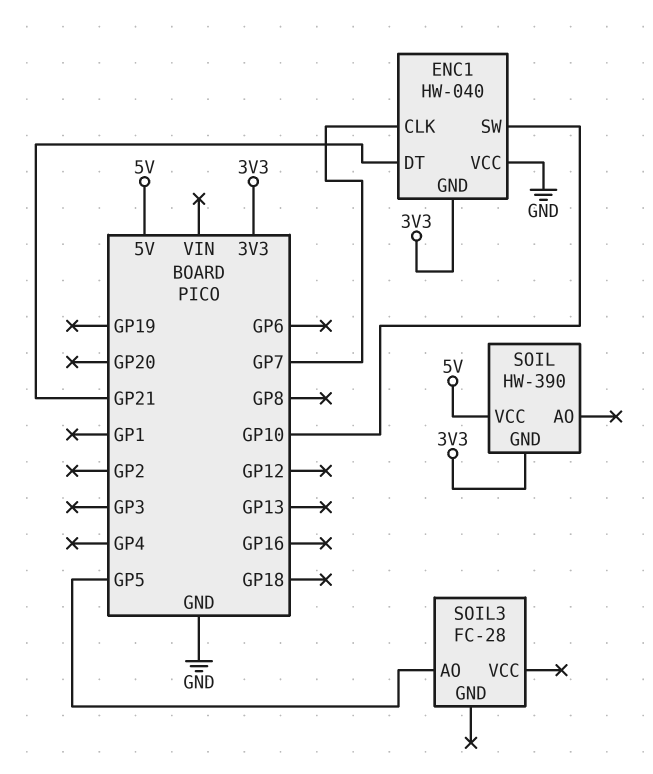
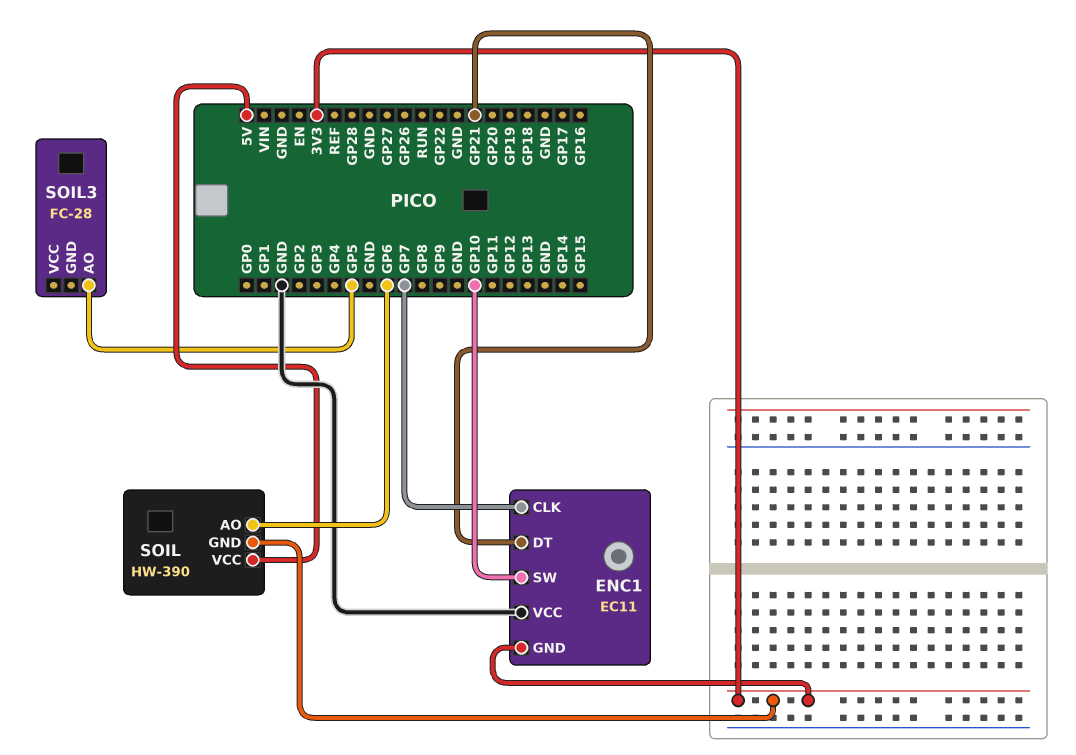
ENC1: HW-040 -> EC11
SOIL pin AO: none -> GP6

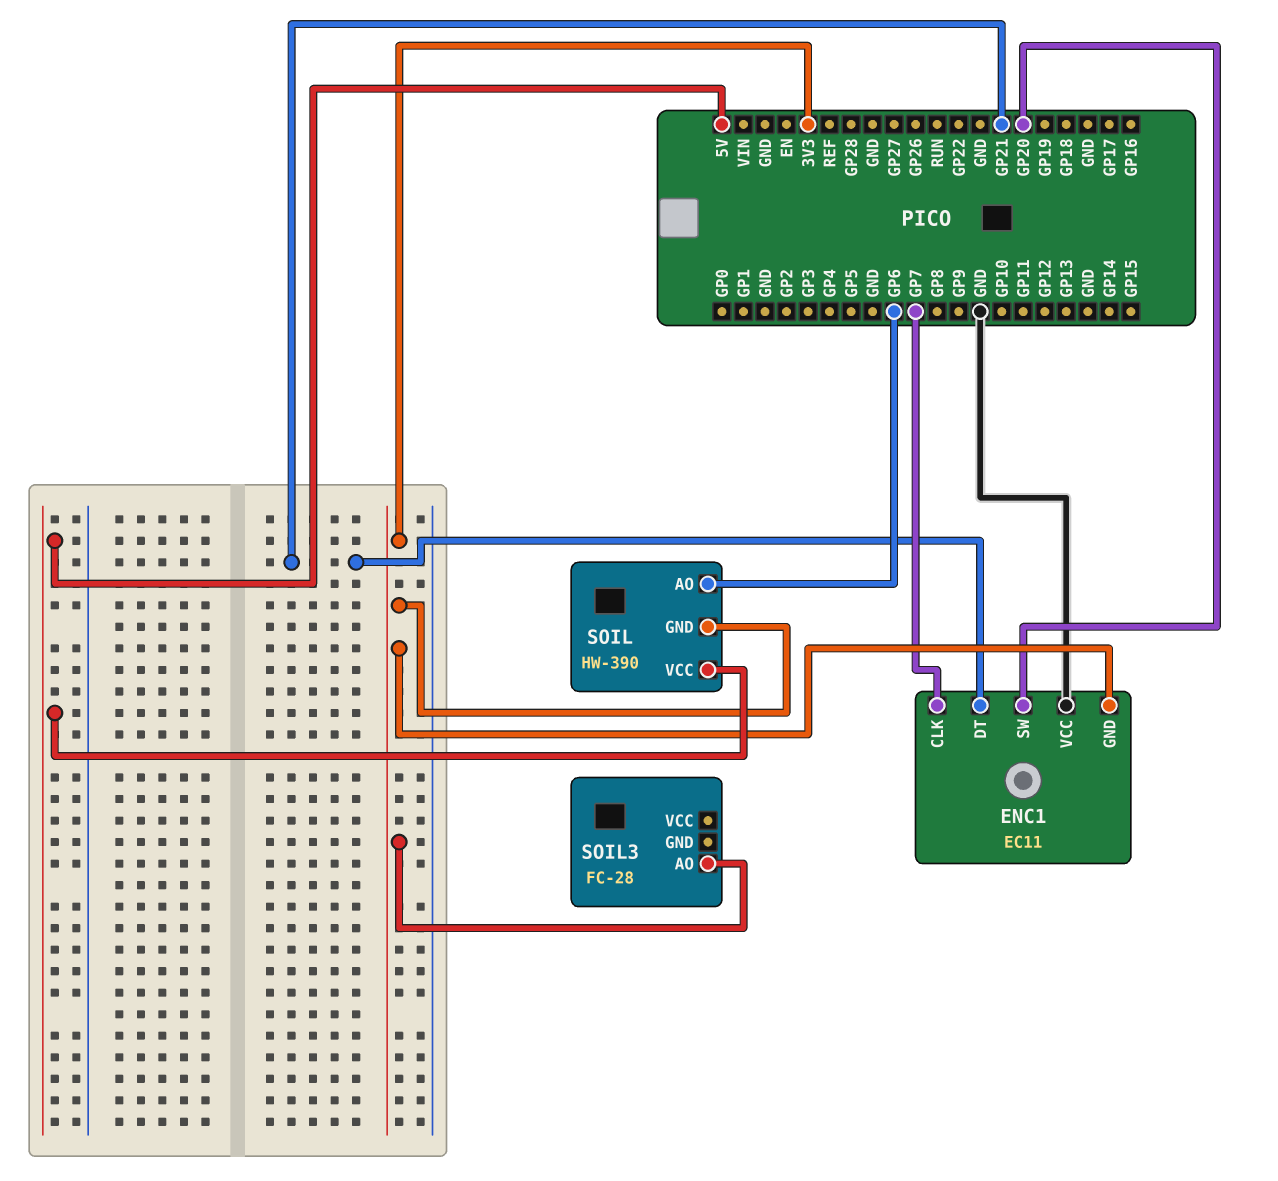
ENC1 pin SW: GP10 -> GP20
SOIL3 pin AO: GP5 -> 3V3

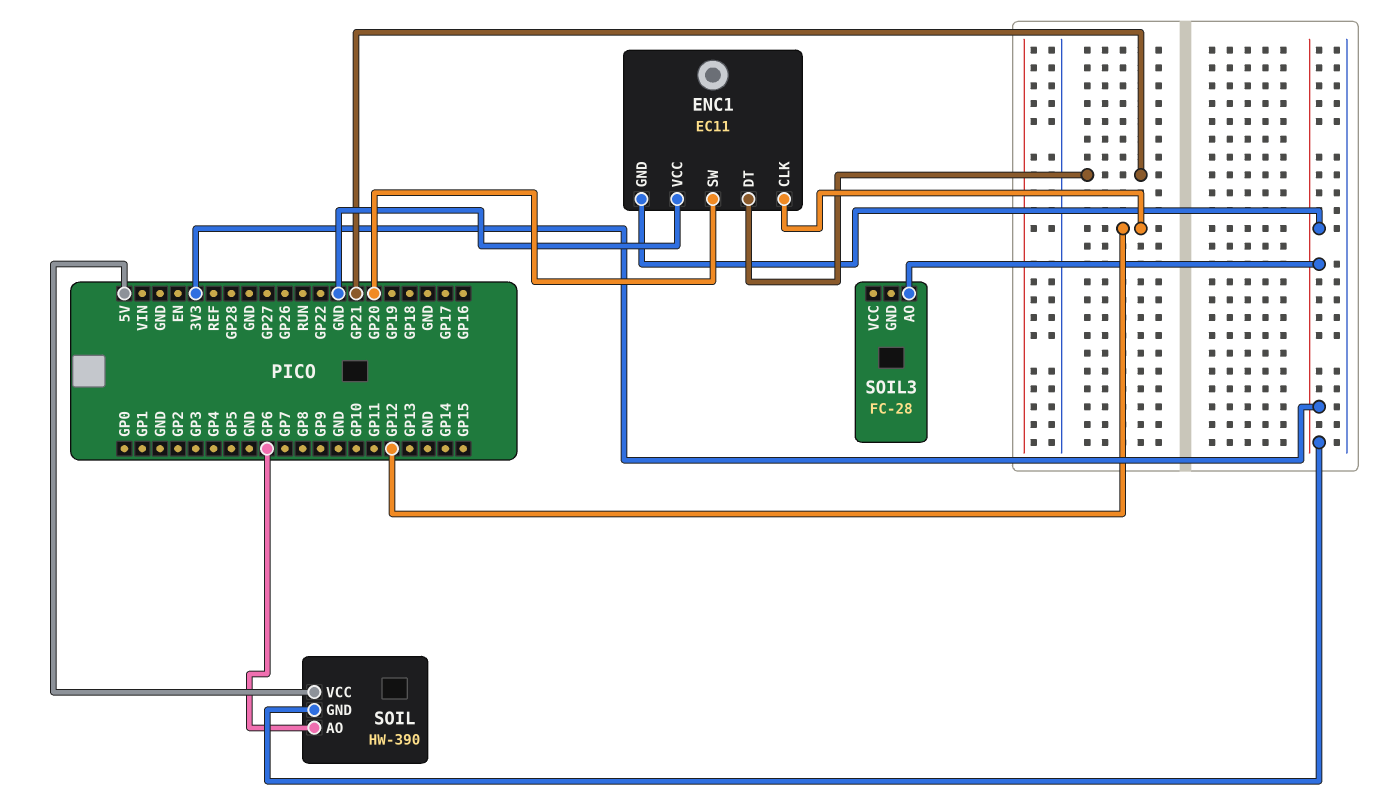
ENC1 pin CLK: GP7 -> GP12

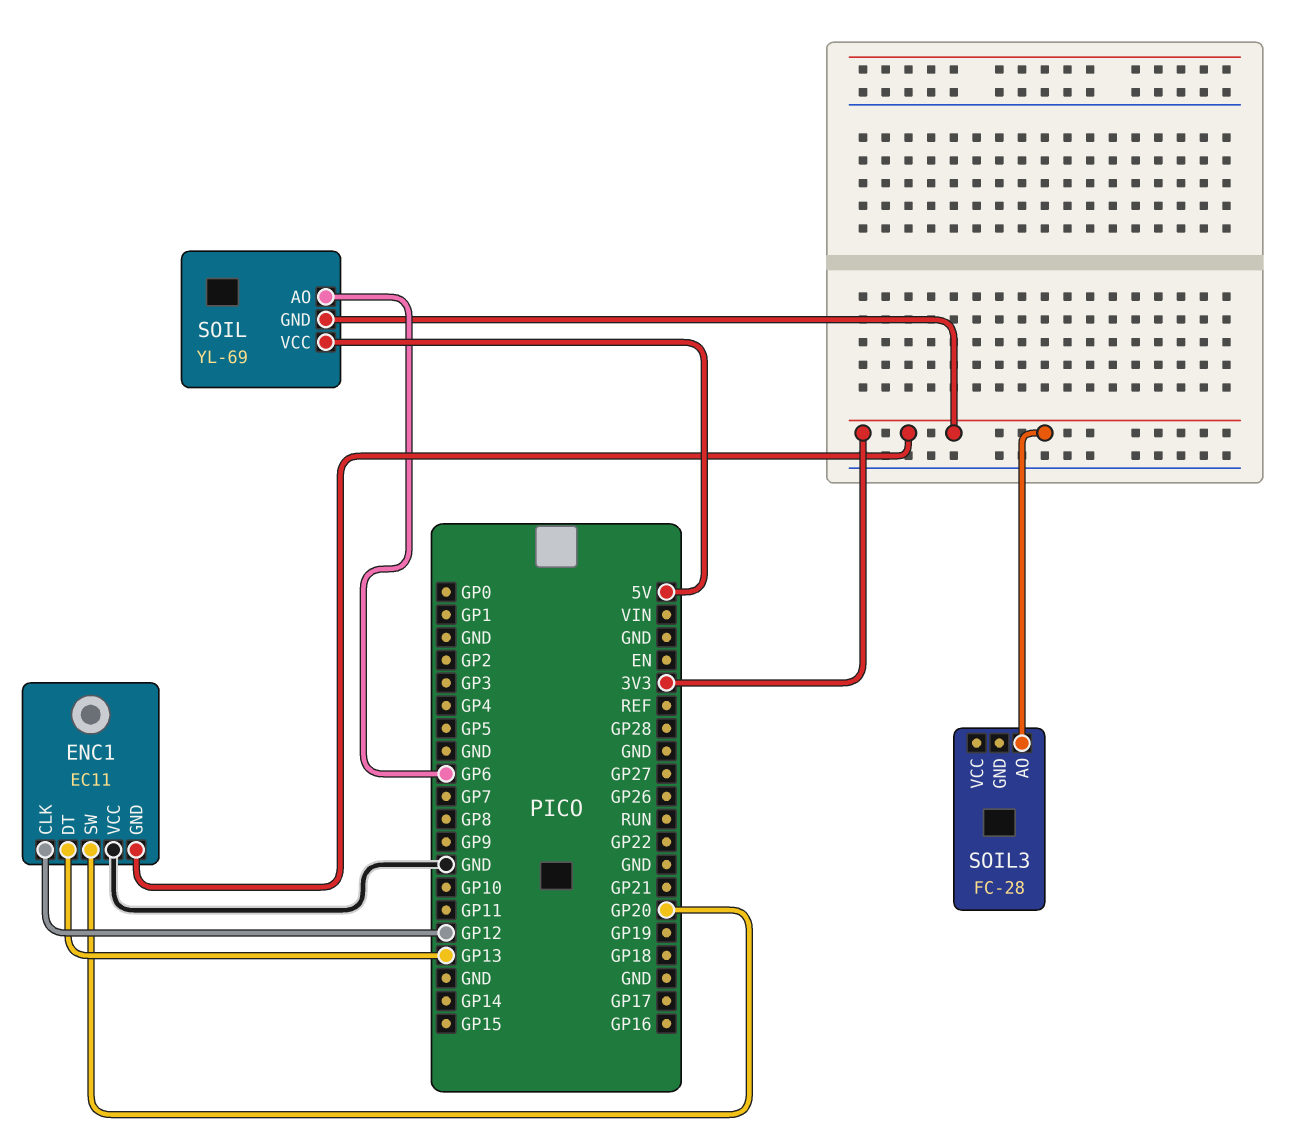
ENC1 pin DT: GP21 -> GP13
SOIL: HW-390 -> YL-69

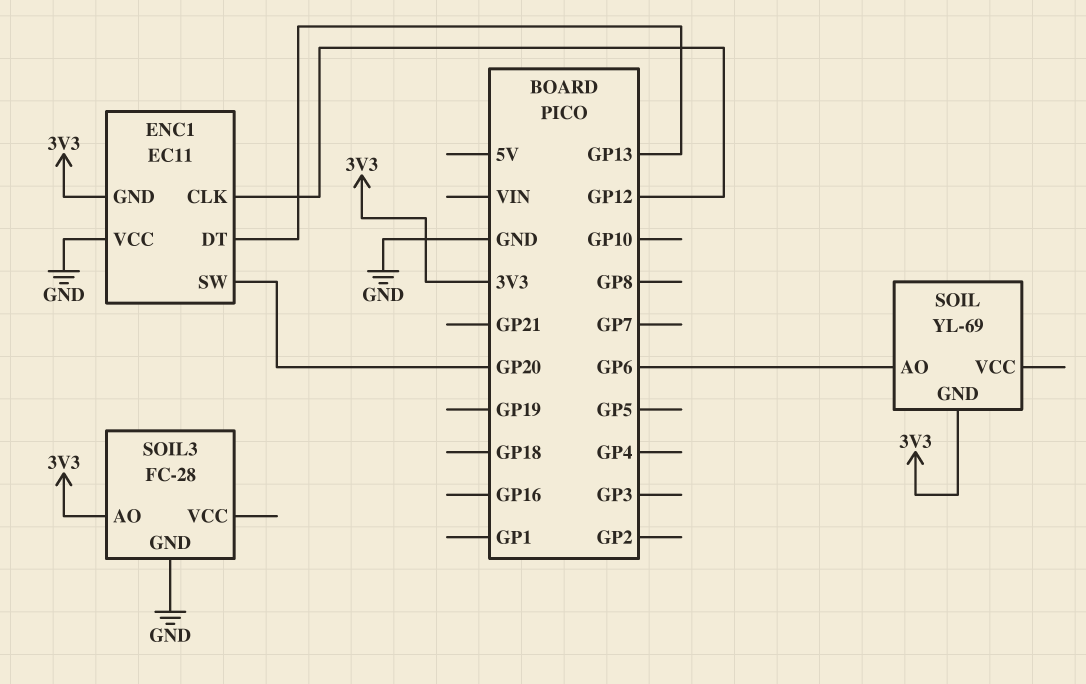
SOIL pin VCC: 5V -> none
SOIL3 pin GND: none -> GND

